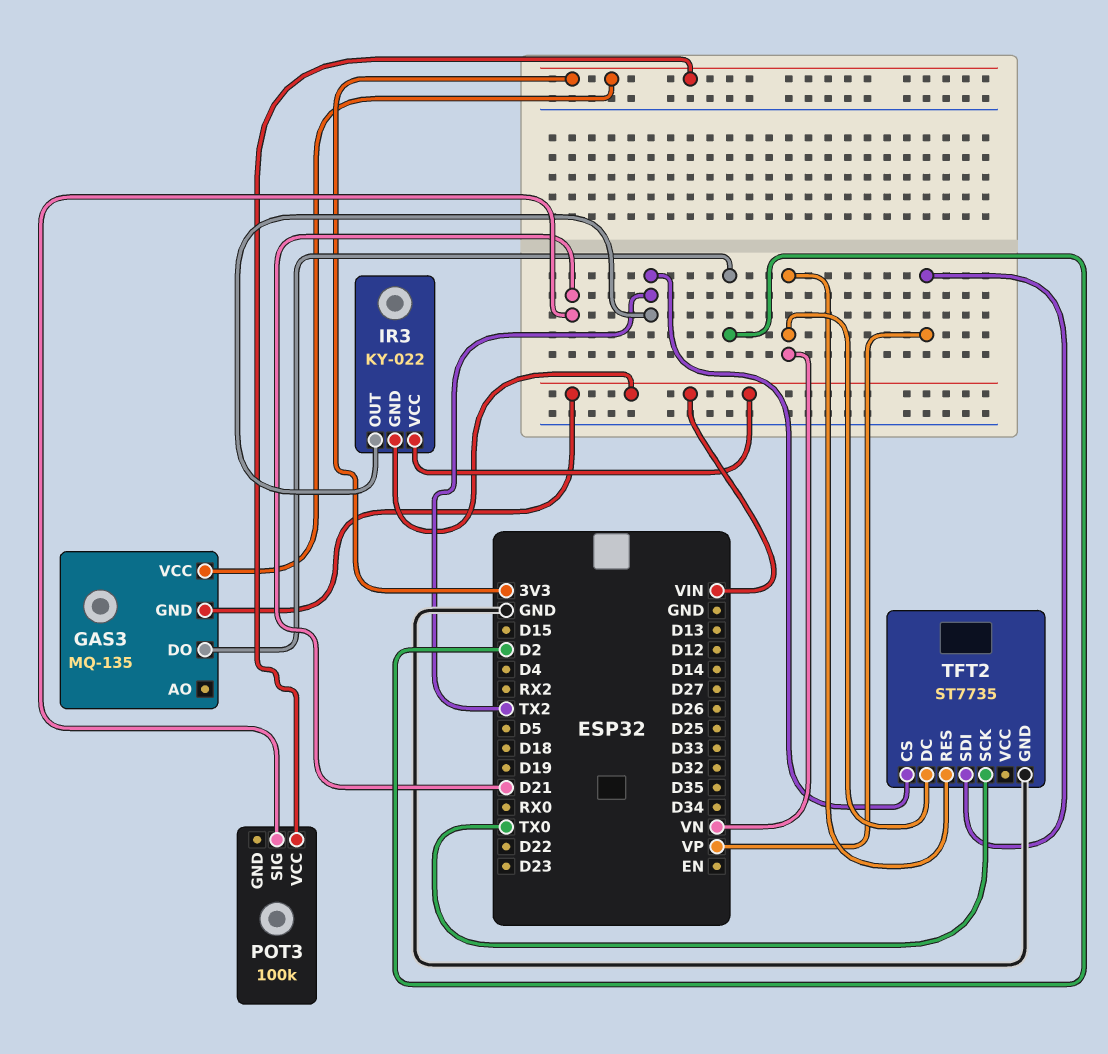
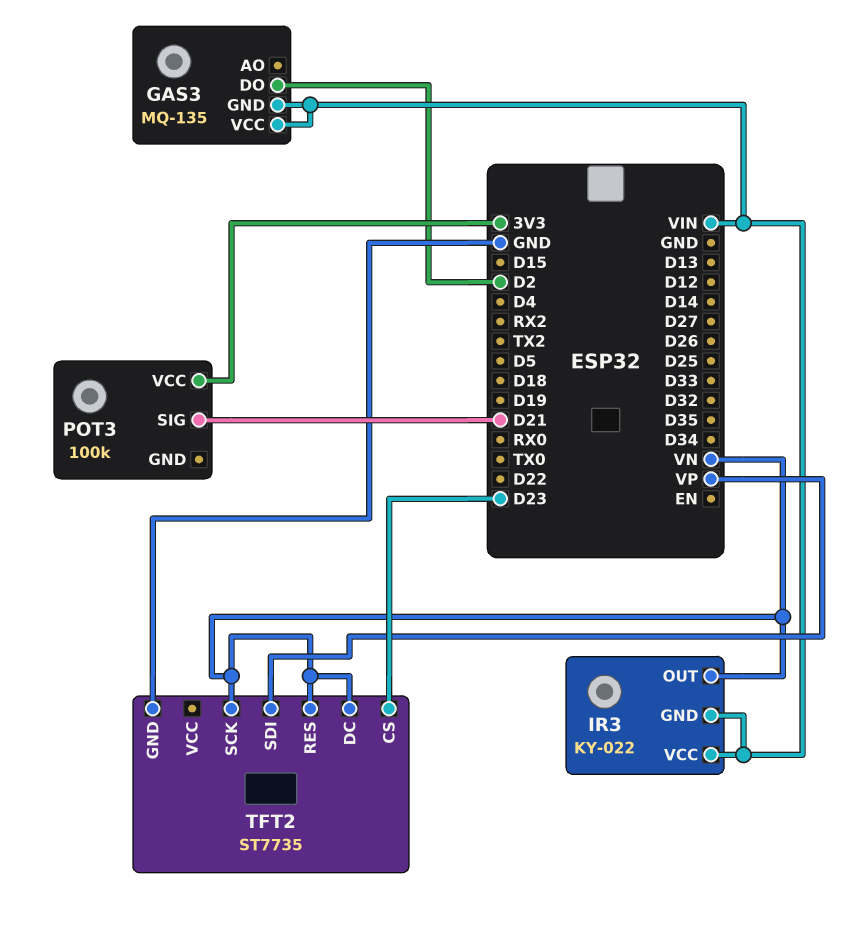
GAS3 pin VCC: 3V3 -> VIN
IR3 pin OUT: TX2 -> VN
TFT2 pin CS: TX2 -> D23
TFT2 pin SCK: TX0 -> VN

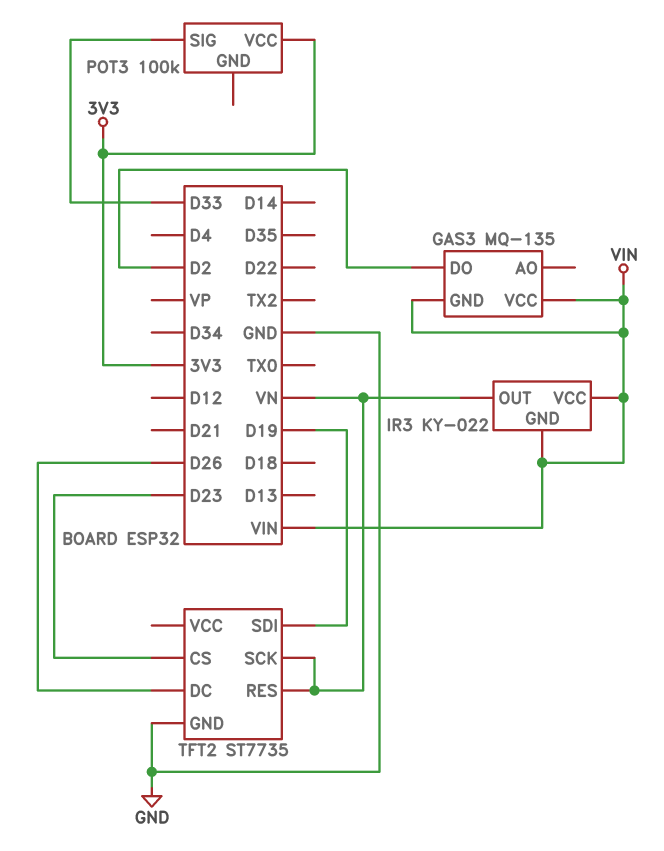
POT3 pin SIG: D21 -> D33
TFT2 pin DC: VN -> D26
TFT2 pin SDI: VP -> D19

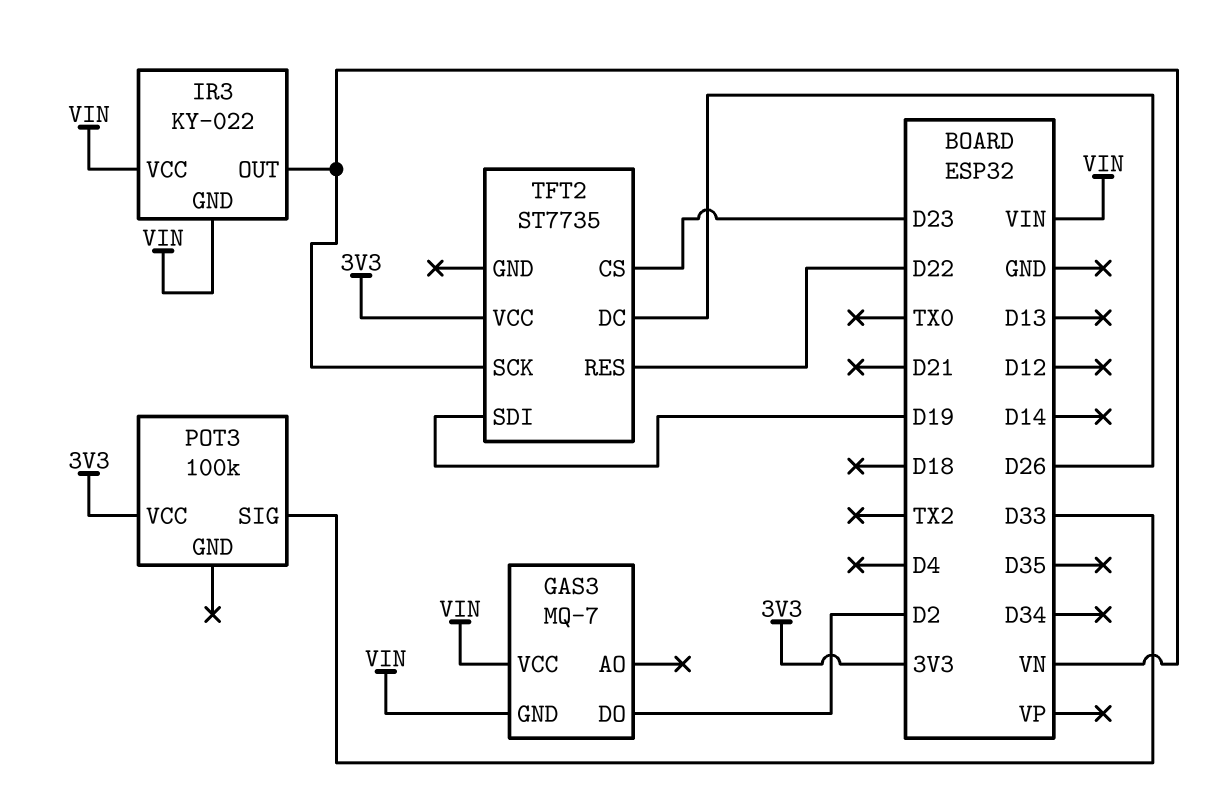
GAS3: MQ-135 -> MQ-7
TFT2 pin GND: GND -> none
TFT2 pin RES: VN -> D22
TFT2 pin VCC: none -> 3V3

